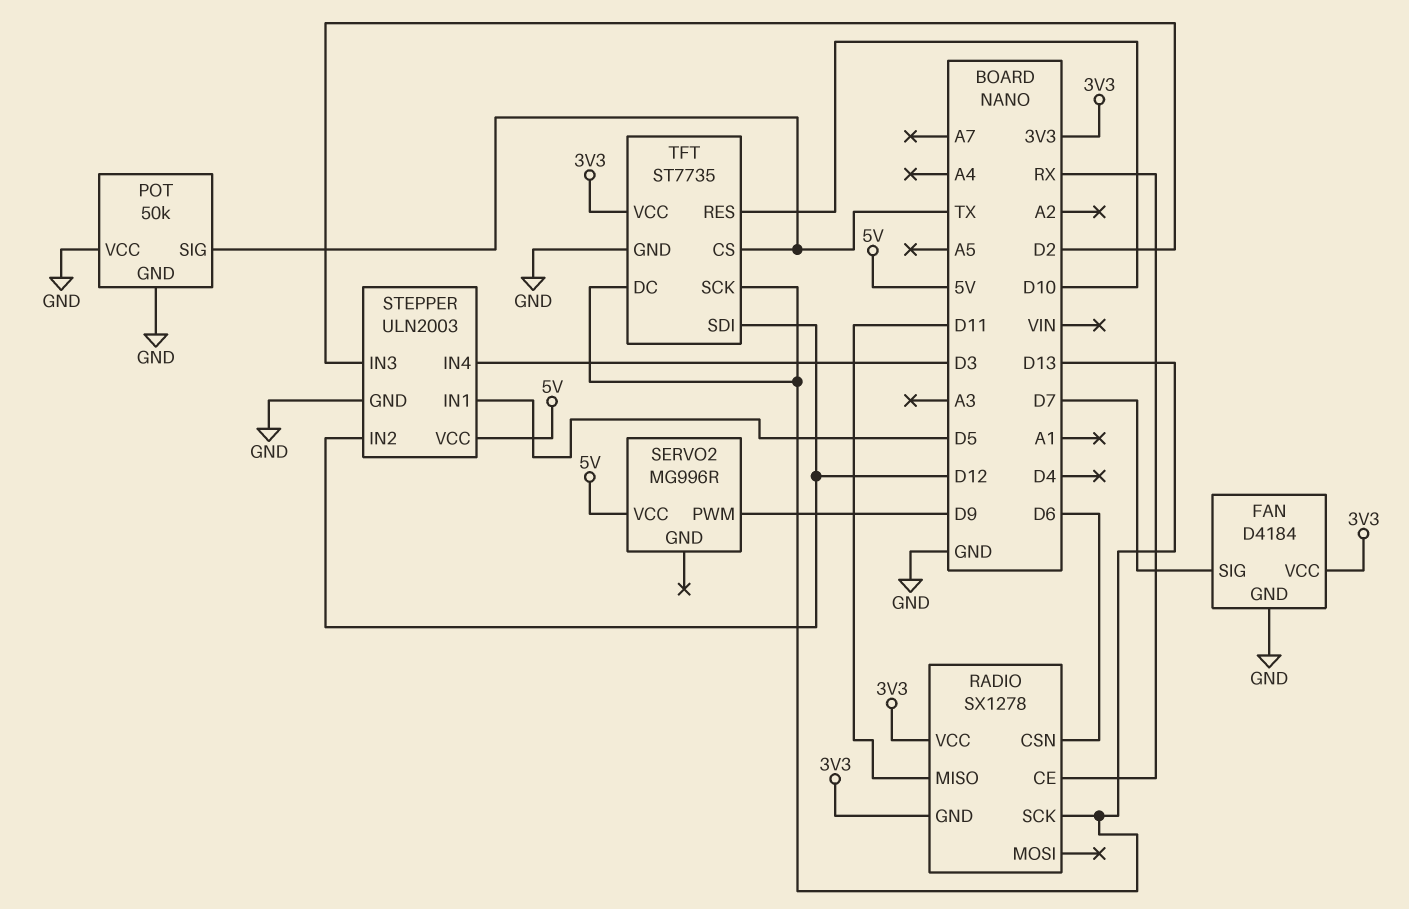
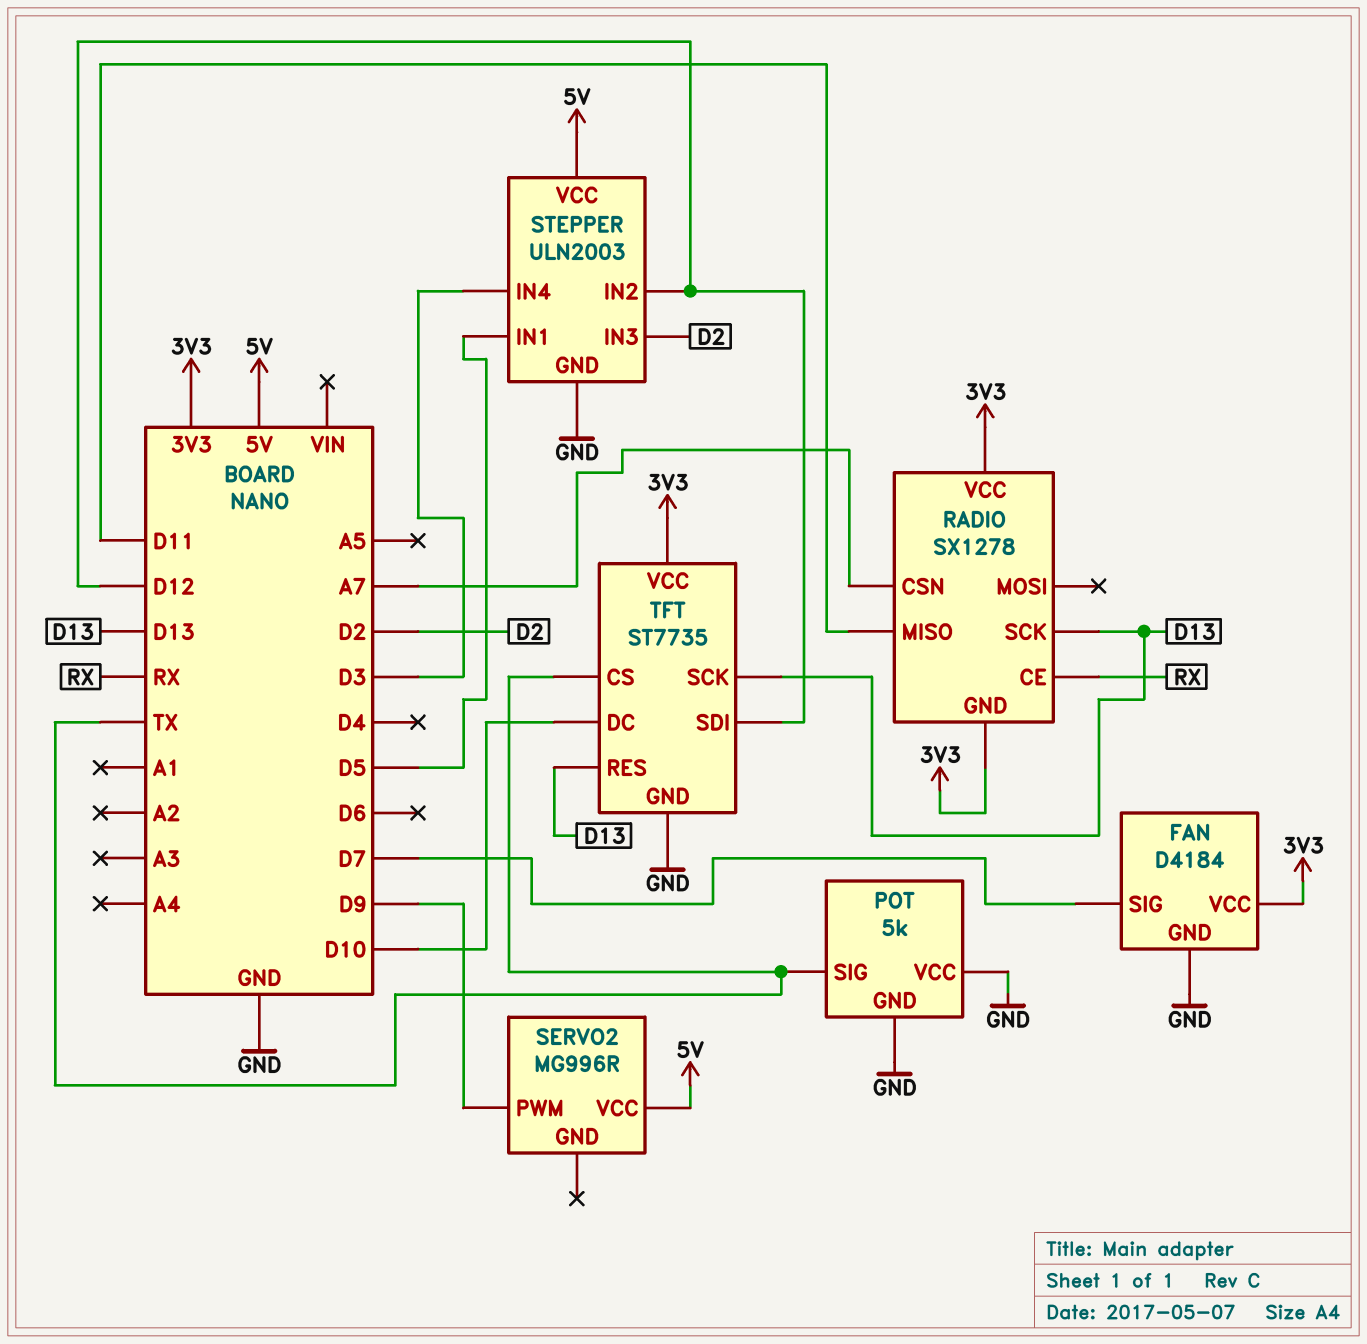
POT: 50k -> 5k
RADIO pin CSN: D6 -> A7
TFT pin DC: D13 -> D10
TFT pin RES: D10 -> D13

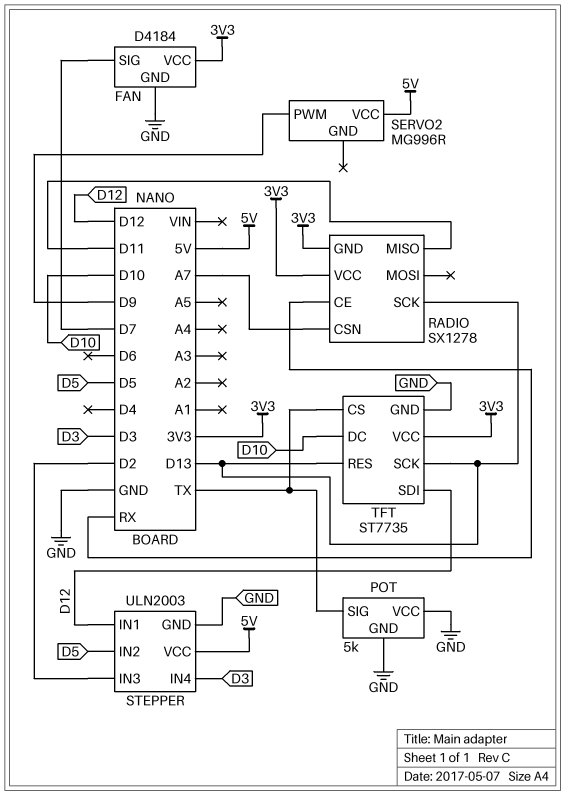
STEPPER pin IN1: D5 -> D12
STEPPER pin IN2: D12 -> D5

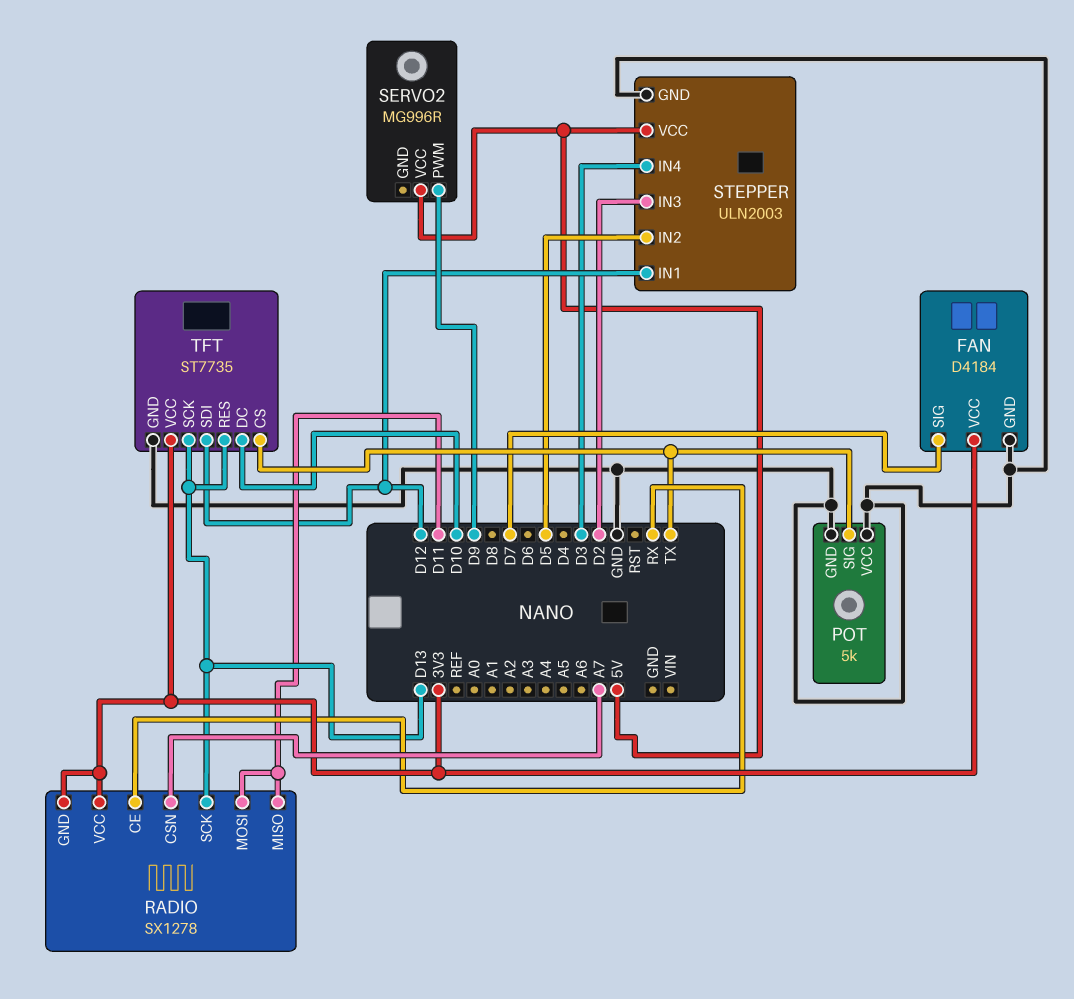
RADIO pin MOSI: none -> D11

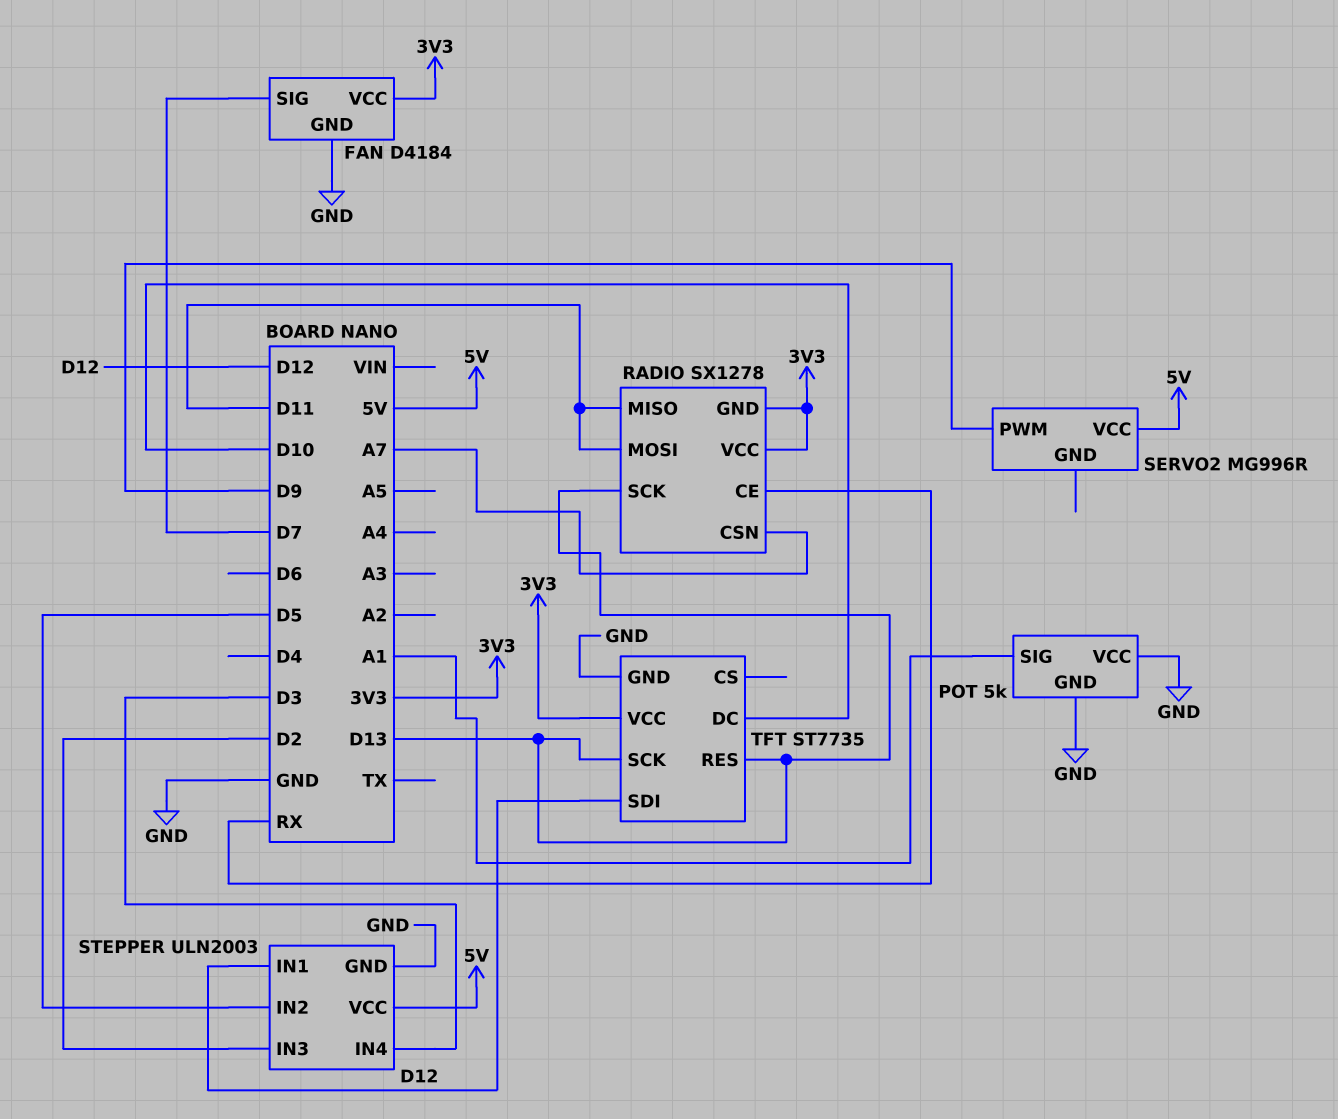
POT pin SIG: TX -> A1
TFT pin CS: TX -> none

